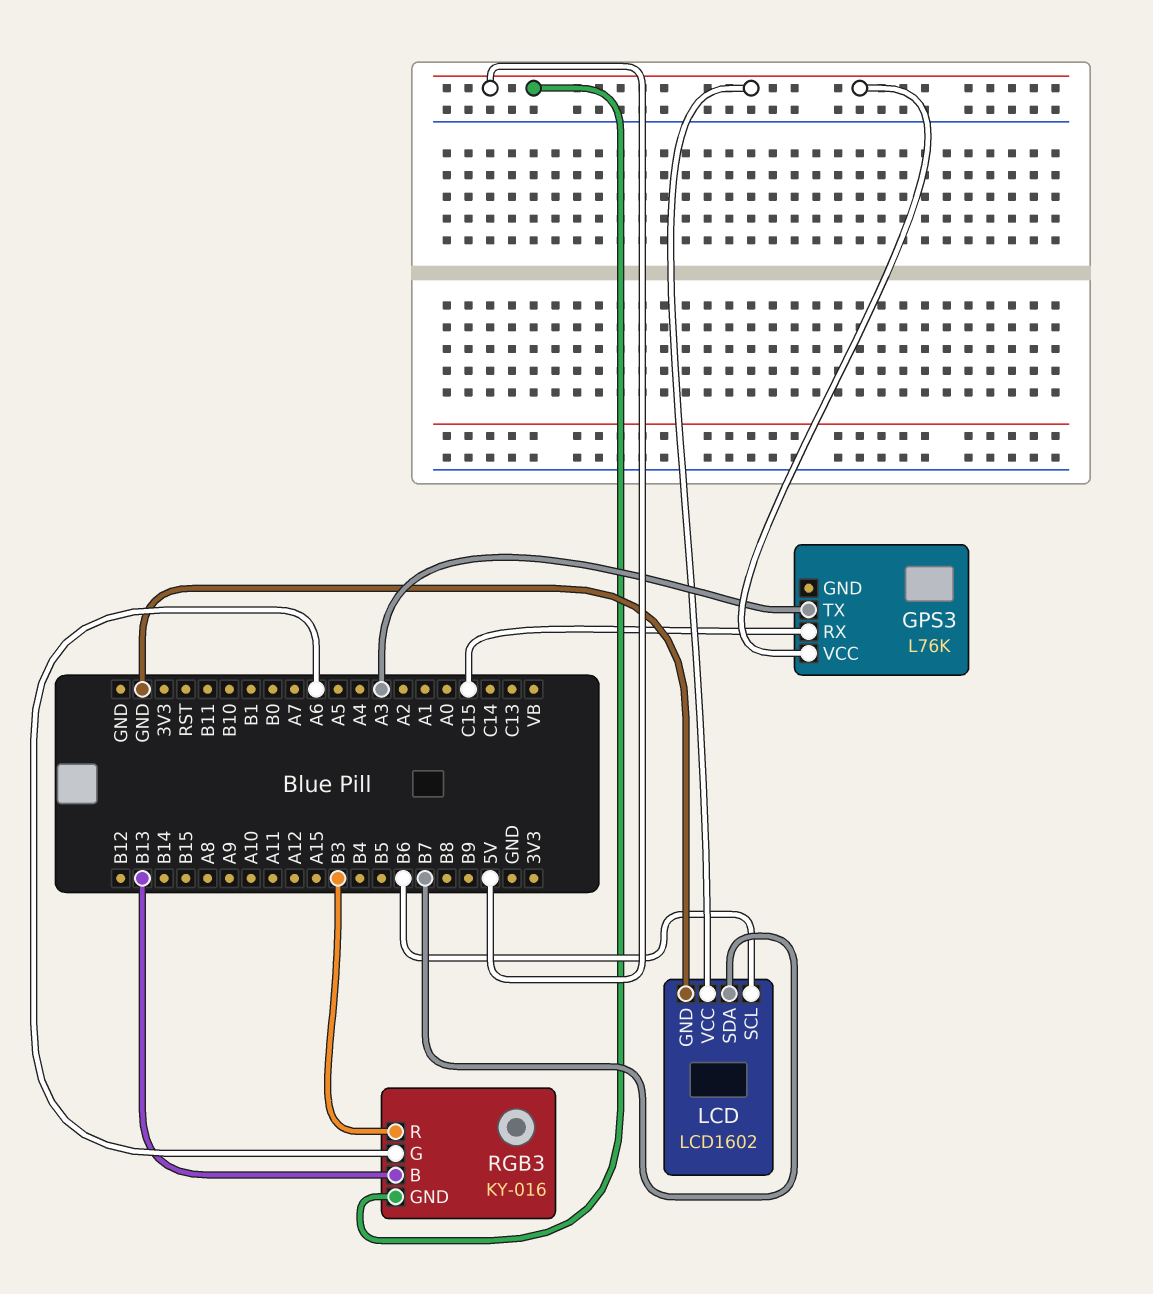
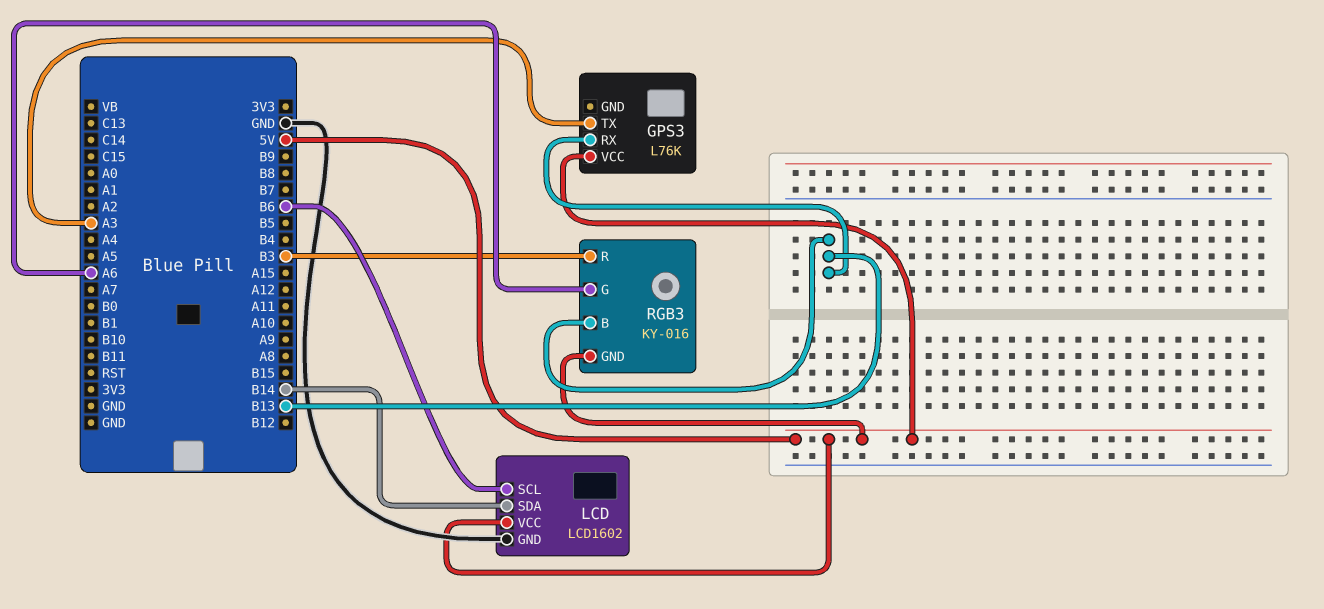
GPS3 pin RX: C15 -> B13
LCD pin SDA: B7 -> B14

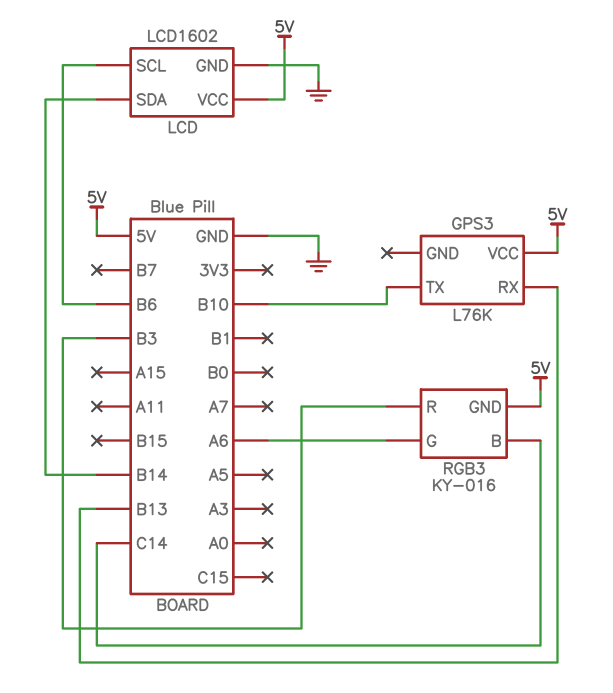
GPS3 pin TX: A3 -> B10
RGB3 pin B: B13 -> C14

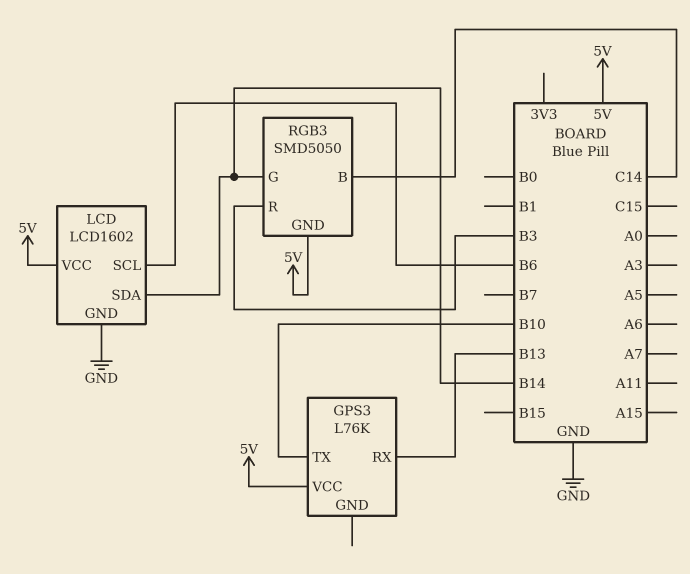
RGB3: KY-016 -> SMD5050
RGB3 pin G: A6 -> B14

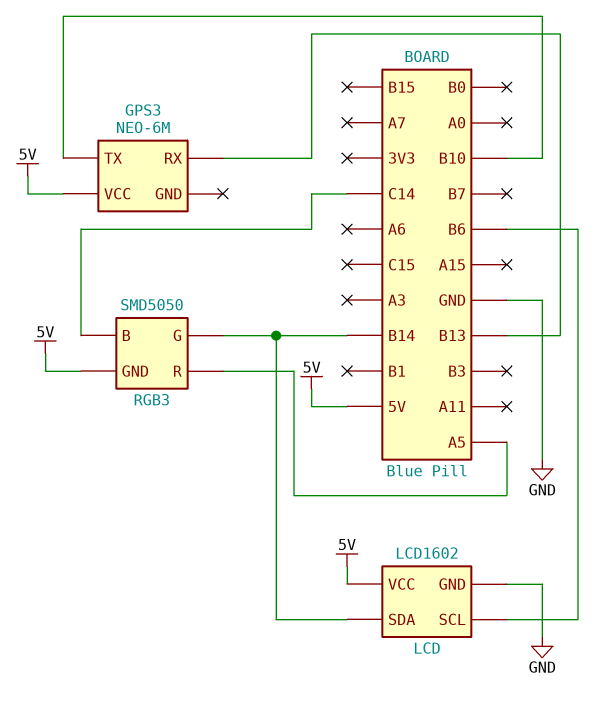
GPS3: L76K -> NEO-6M
RGB3 pin R: B3 -> A5

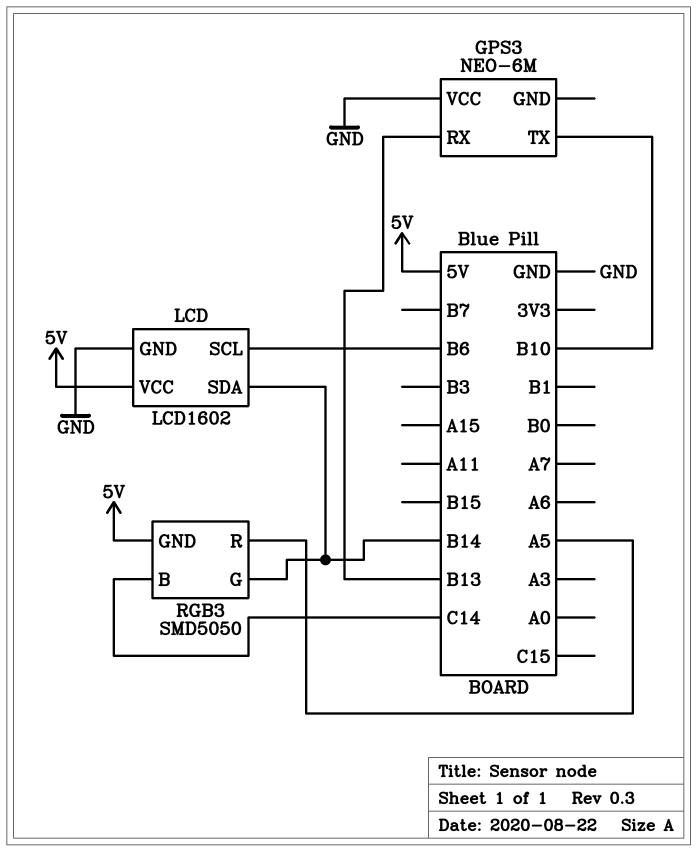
GPS3 pin VCC: 5V -> GND

